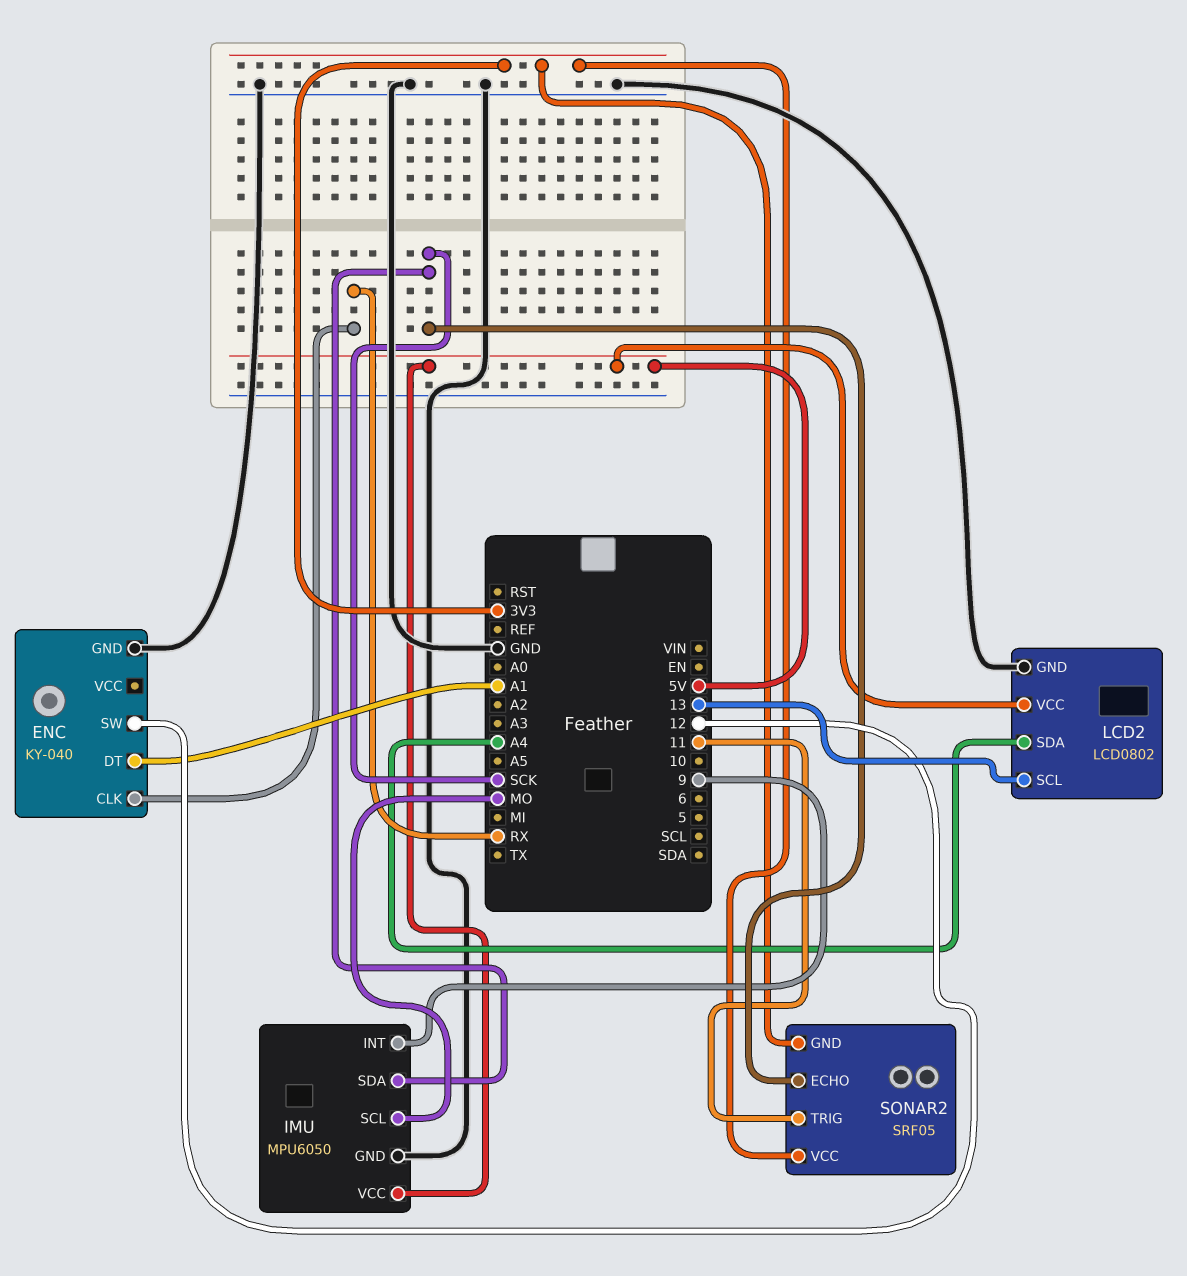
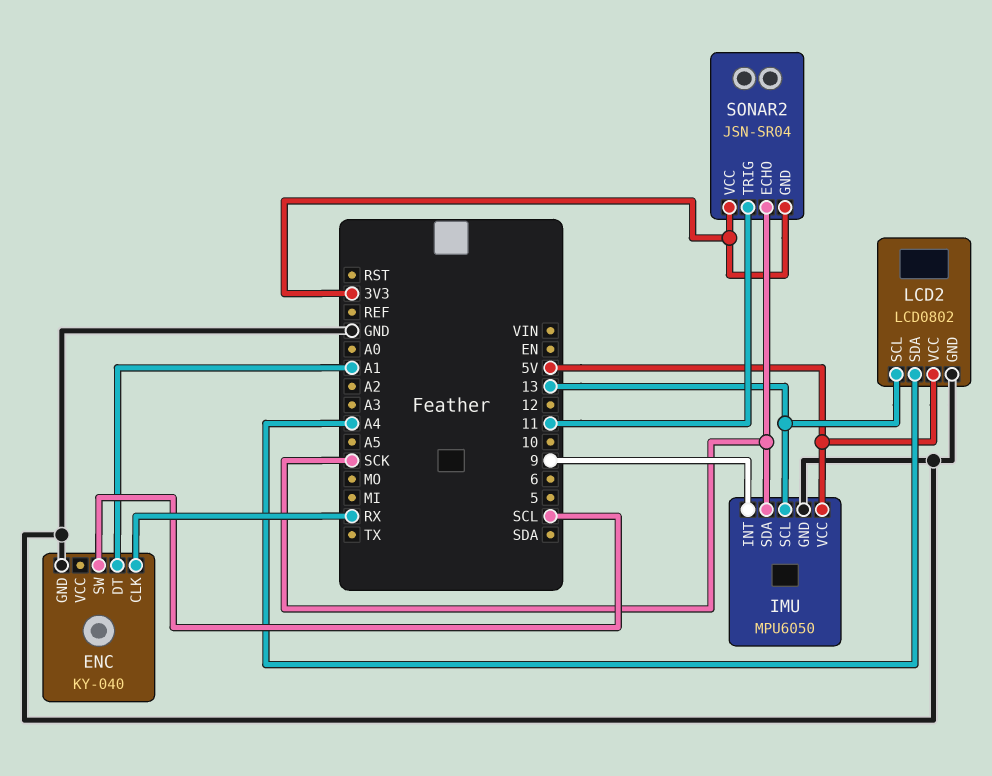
ENC pin SW: 12 -> SCL
IMU pin SCL: MO -> 13
SONAR2: SRF05 -> JSN-SR04

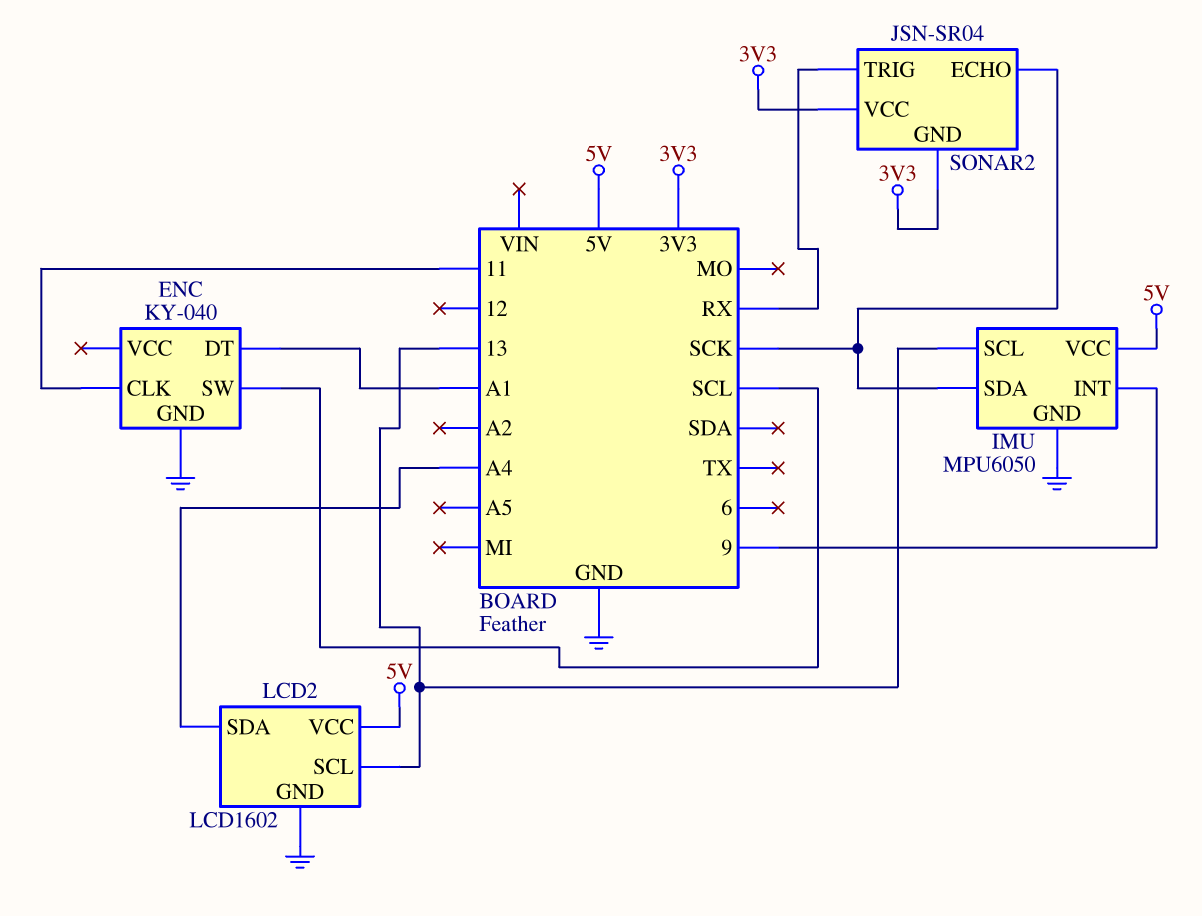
ENC pin CLK: RX -> 11
LCD2: LCD0802 -> LCD1602
SONAR2 pin TRIG: 11 -> RX

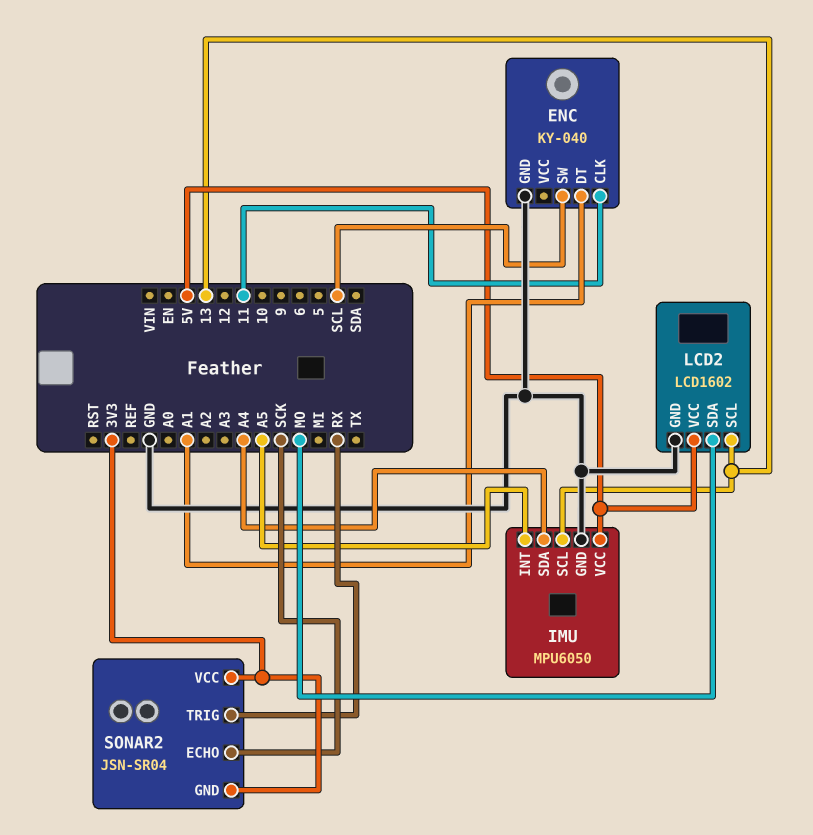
IMU pin INT: 9 -> A5
IMU pin SDA: SCK -> A4
LCD2 pin SDA: A4 -> MO

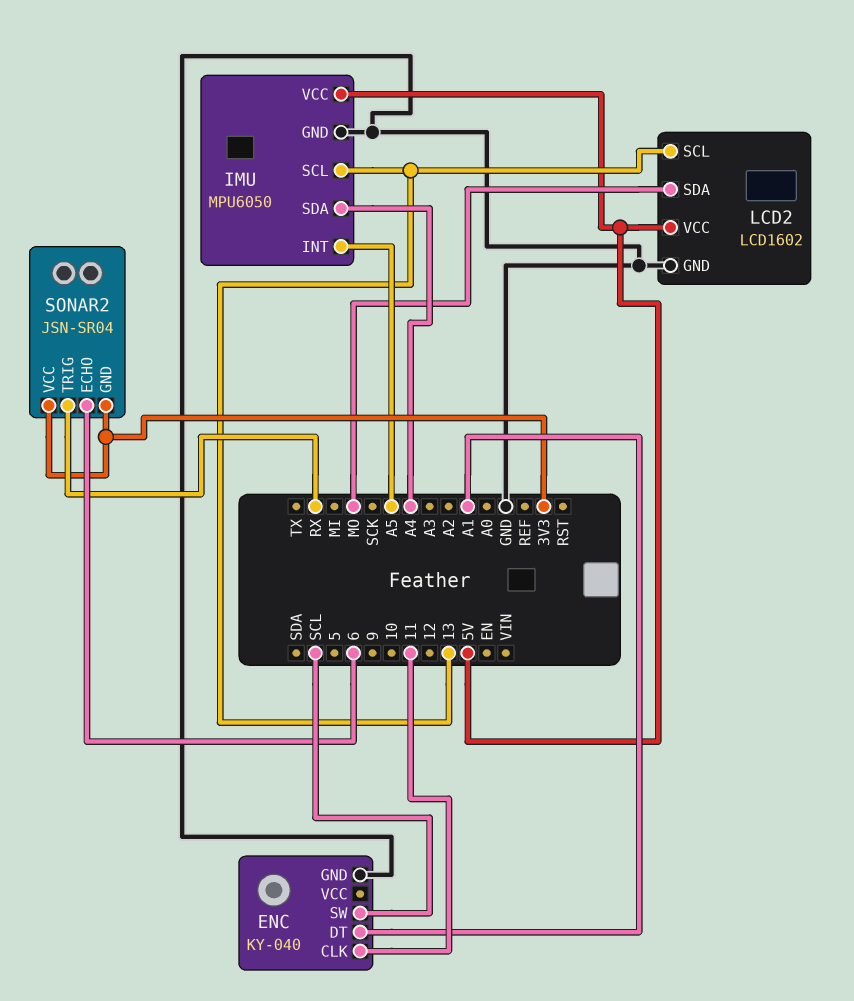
SONAR2 pin ECHO: SCK -> 6

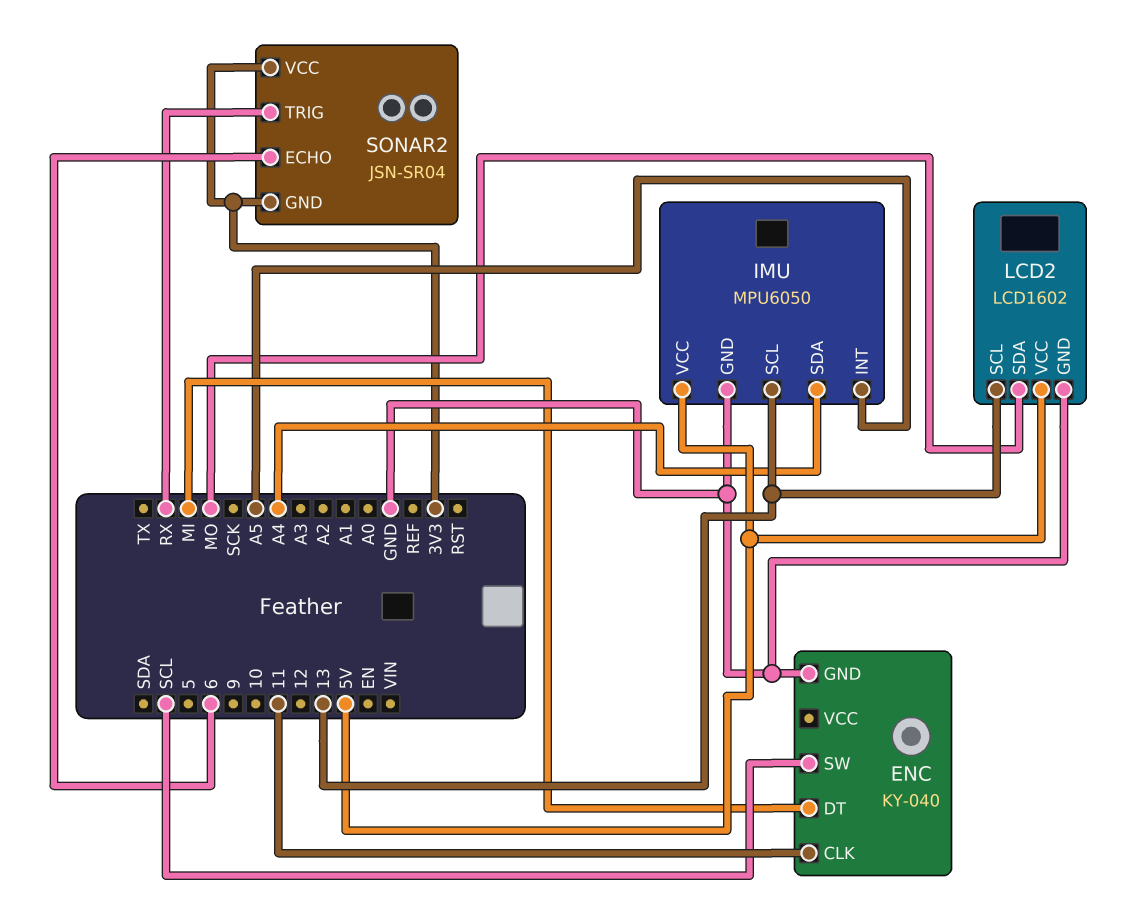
ENC pin DT: A1 -> MI

